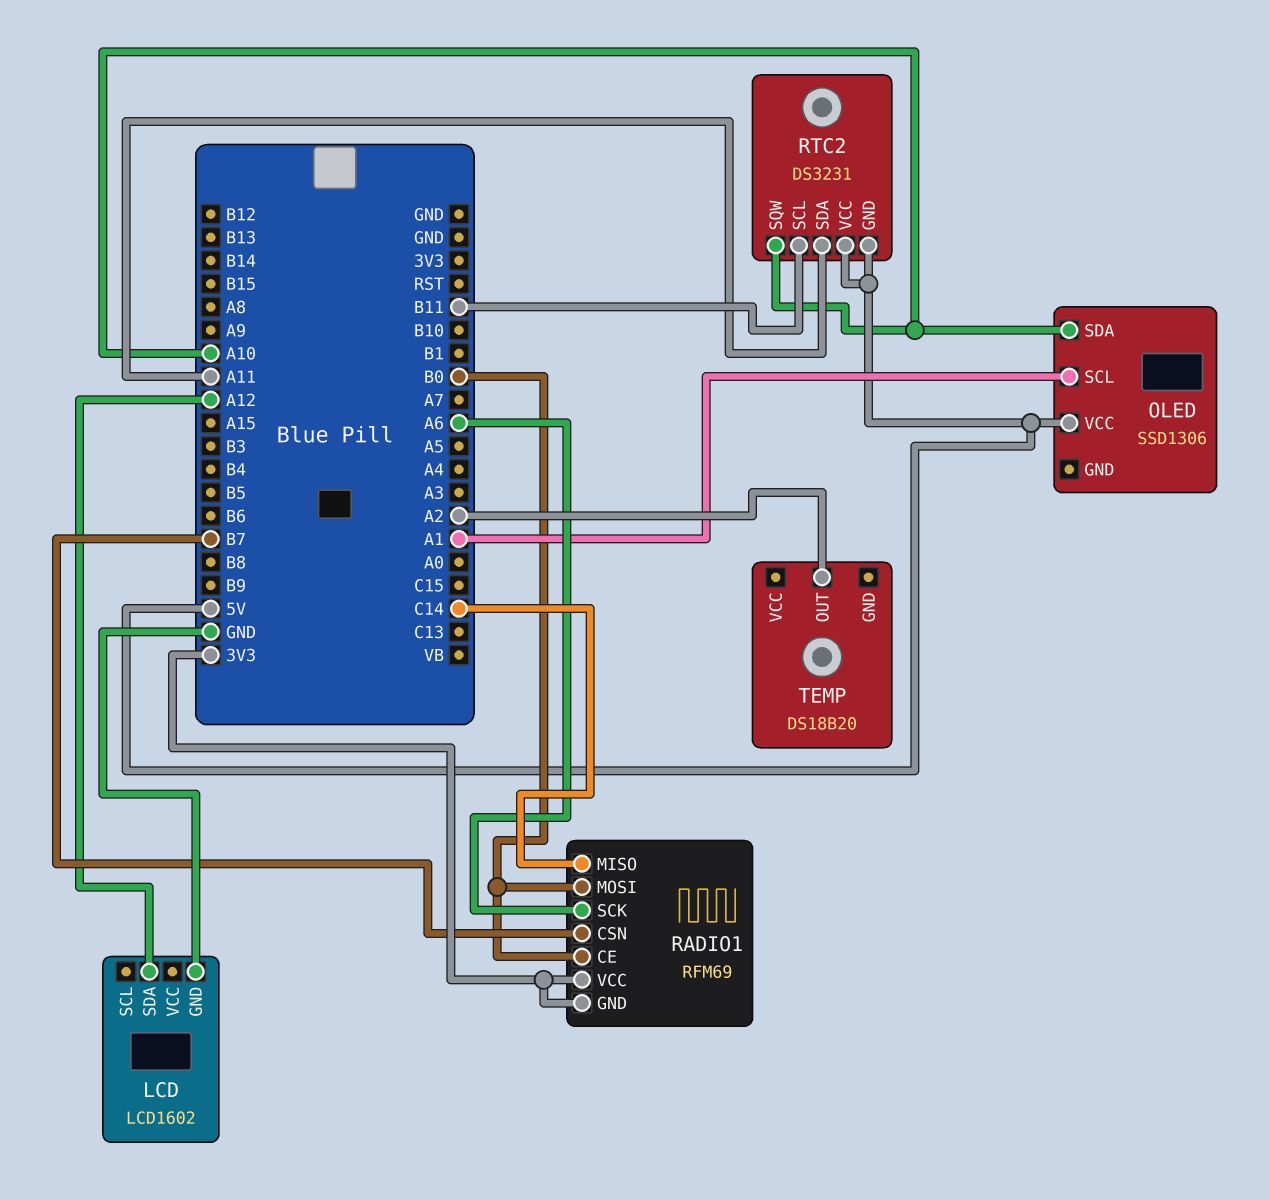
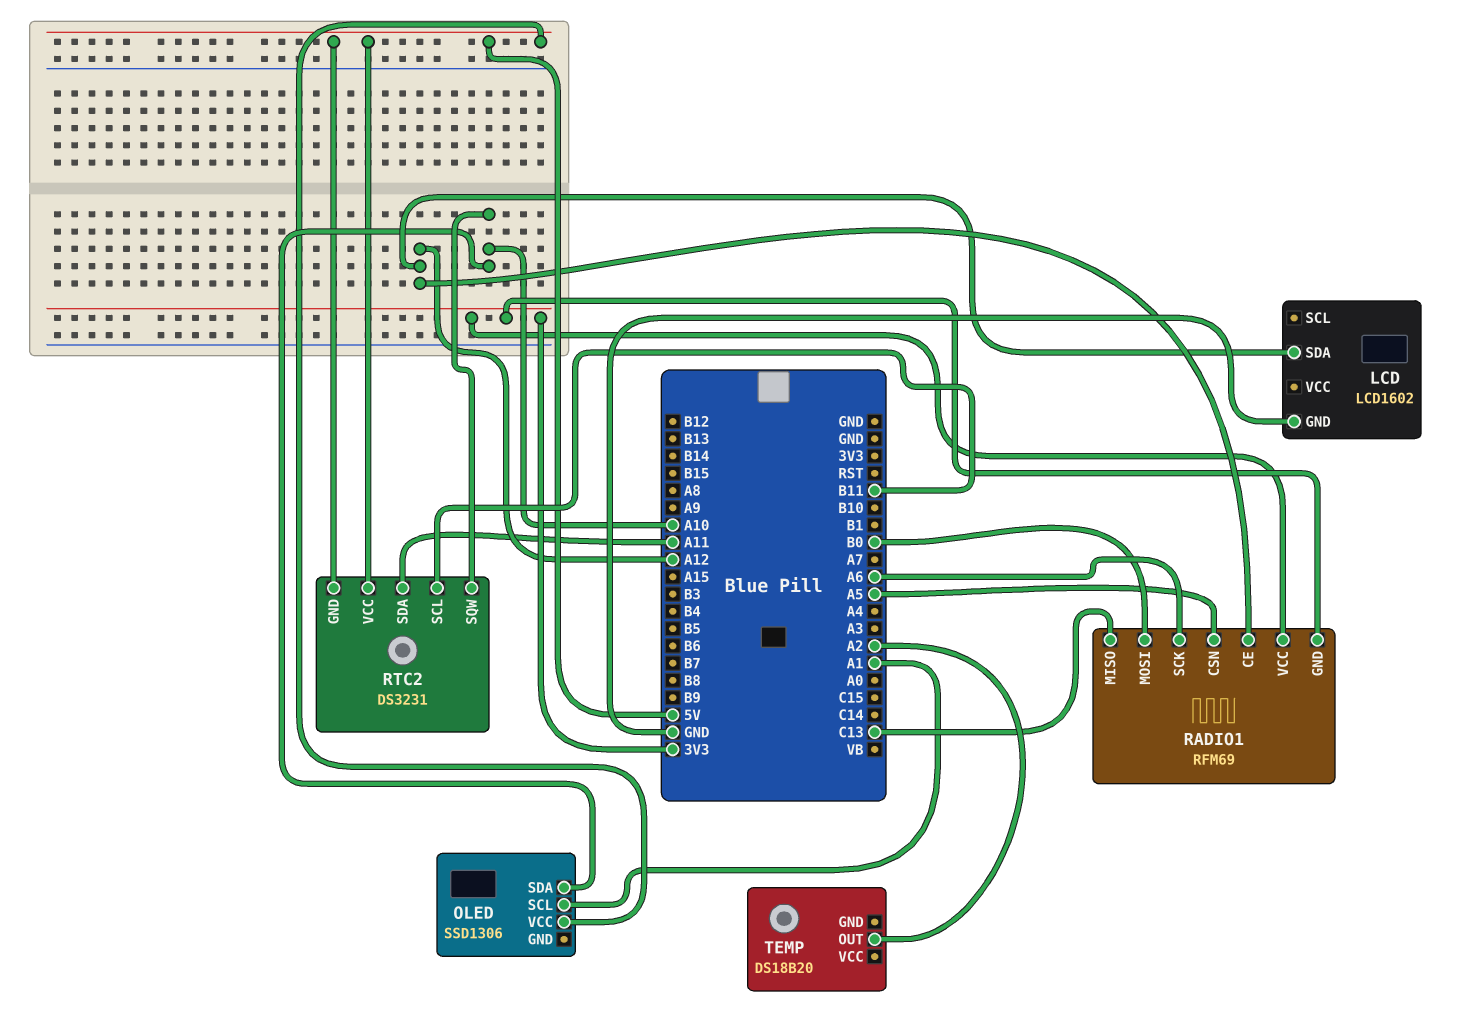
RADIO1 pin CE: B0 -> A12
RADIO1 pin CSN: B7 -> A5
RADIO1 pin MISO: C14 -> C13

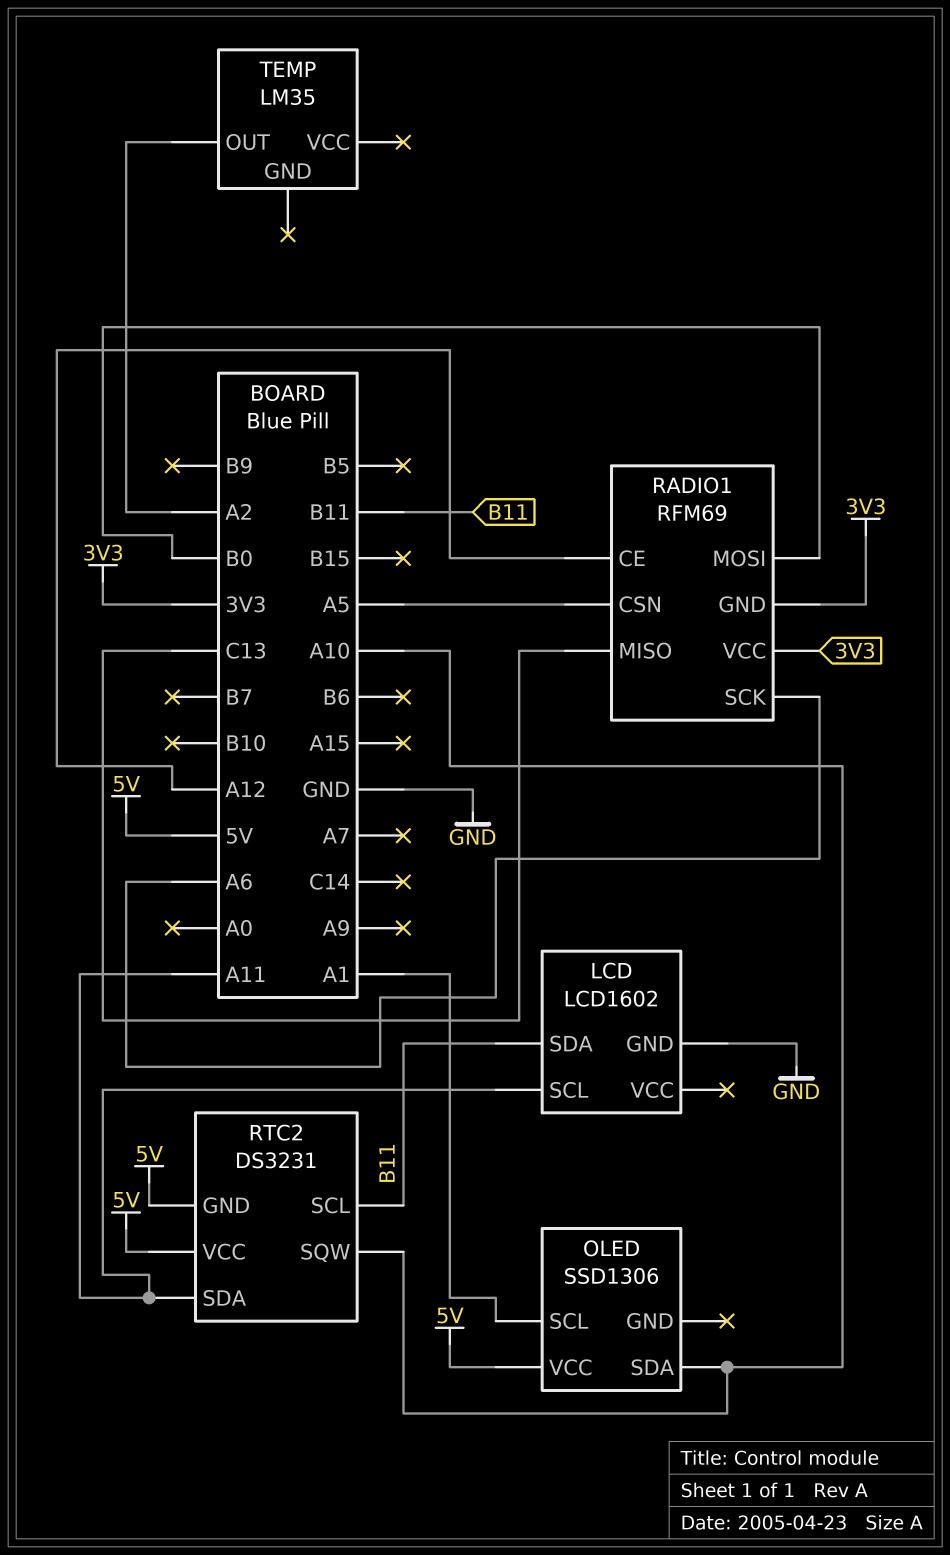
LCD pin SCL: none -> A11
LCD pin SDA: A12 -> B11
TEMP: DS18B20 -> LM35

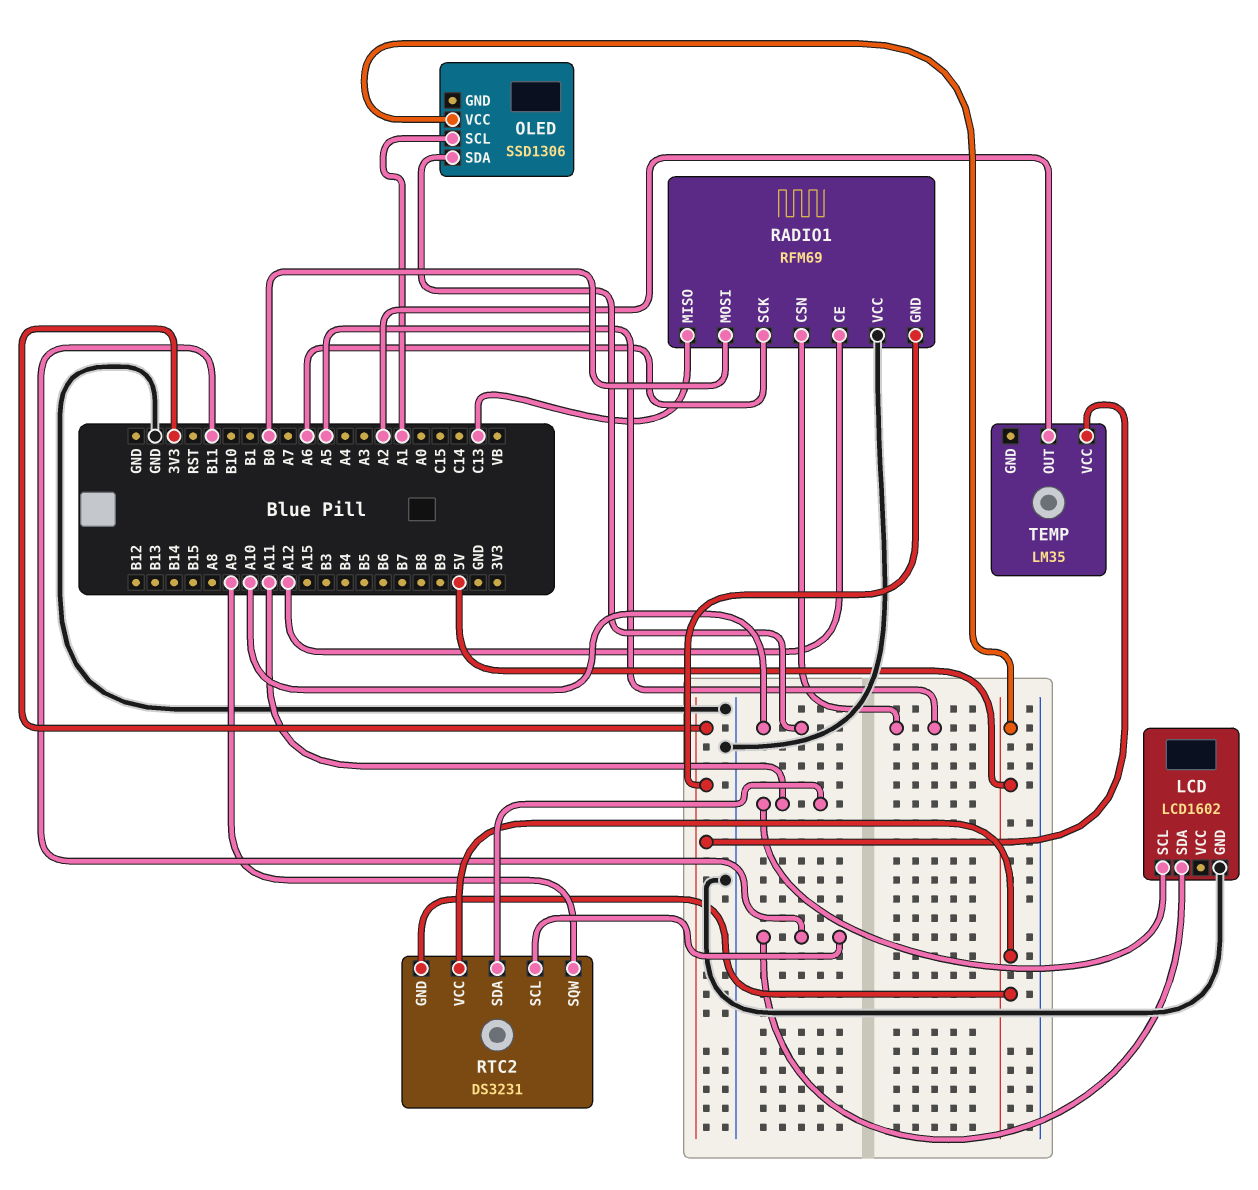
RADIO1 pin VCC: 3V3 -> GND
RTC2 pin SQW: A10 -> A9
TEMP pin VCC: none -> 3V3

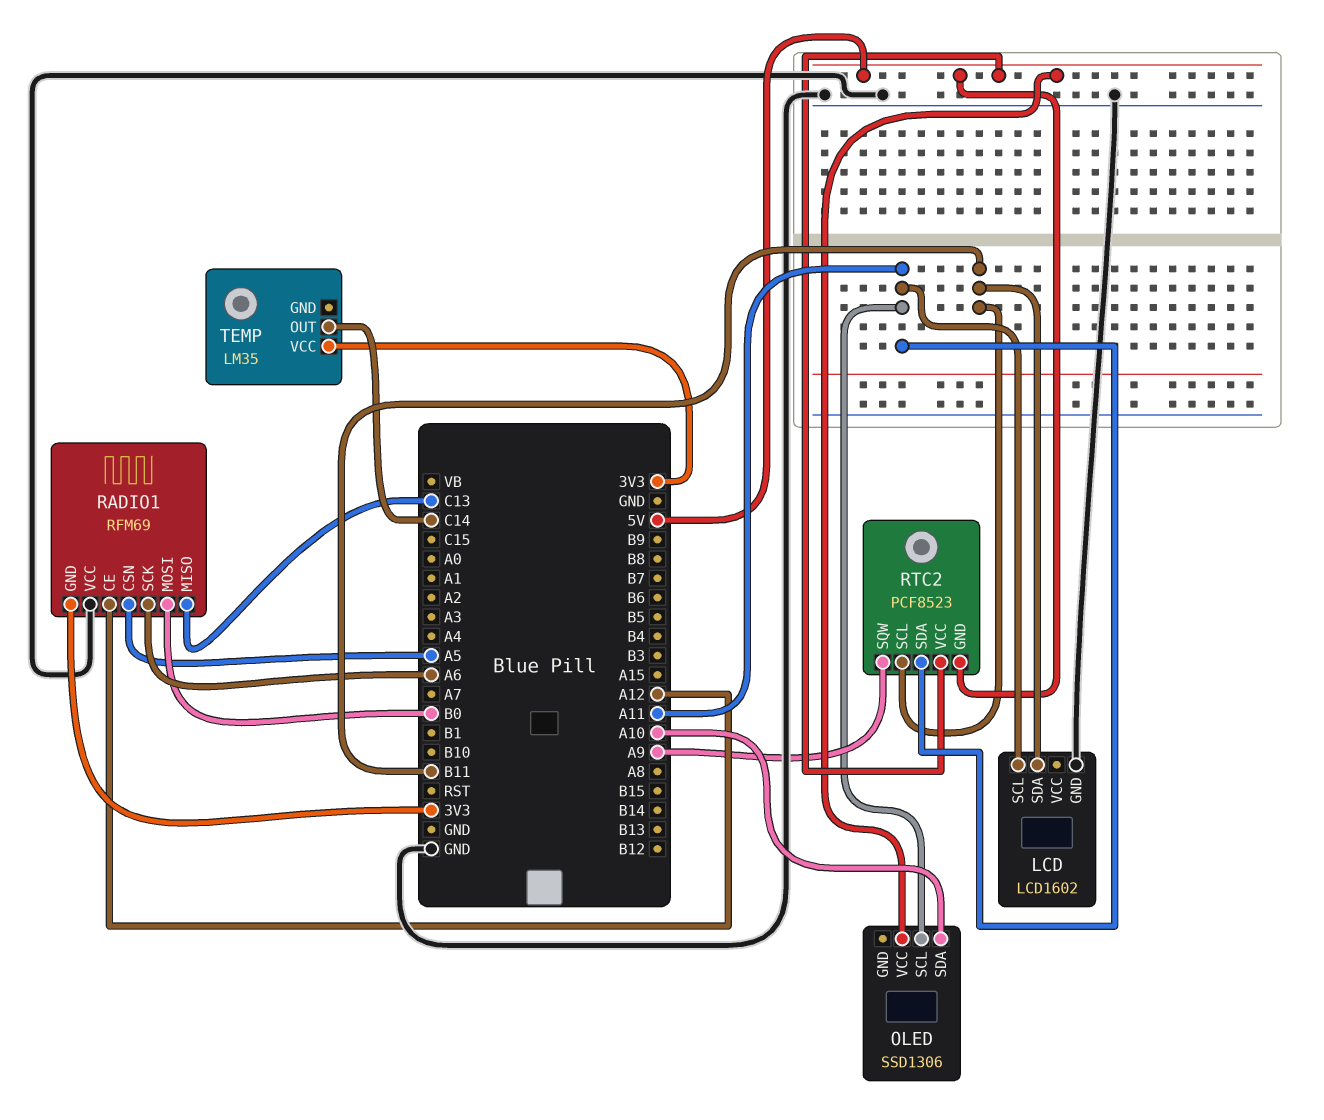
OLED pin SCL: A1 -> A11
RTC2: DS3231 -> PCF8523
TEMP pin OUT: A2 -> C14

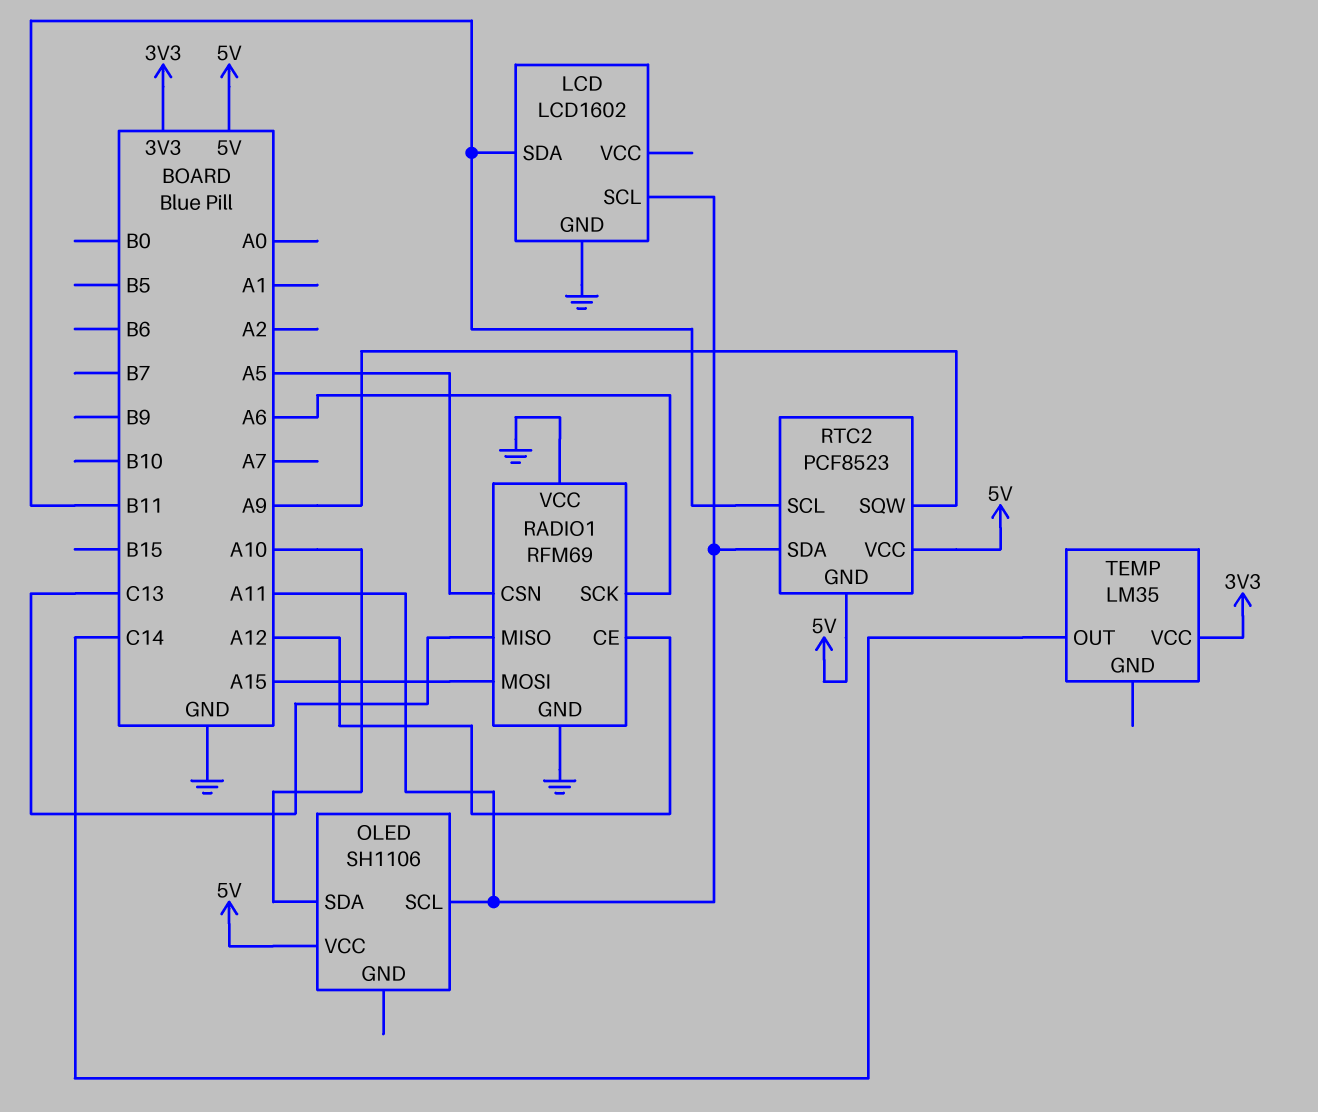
OLED: SSD1306 -> SH1106
RADIO1 pin GND: 3V3 -> GND
RADIO1 pin MOSI: B0 -> A15

